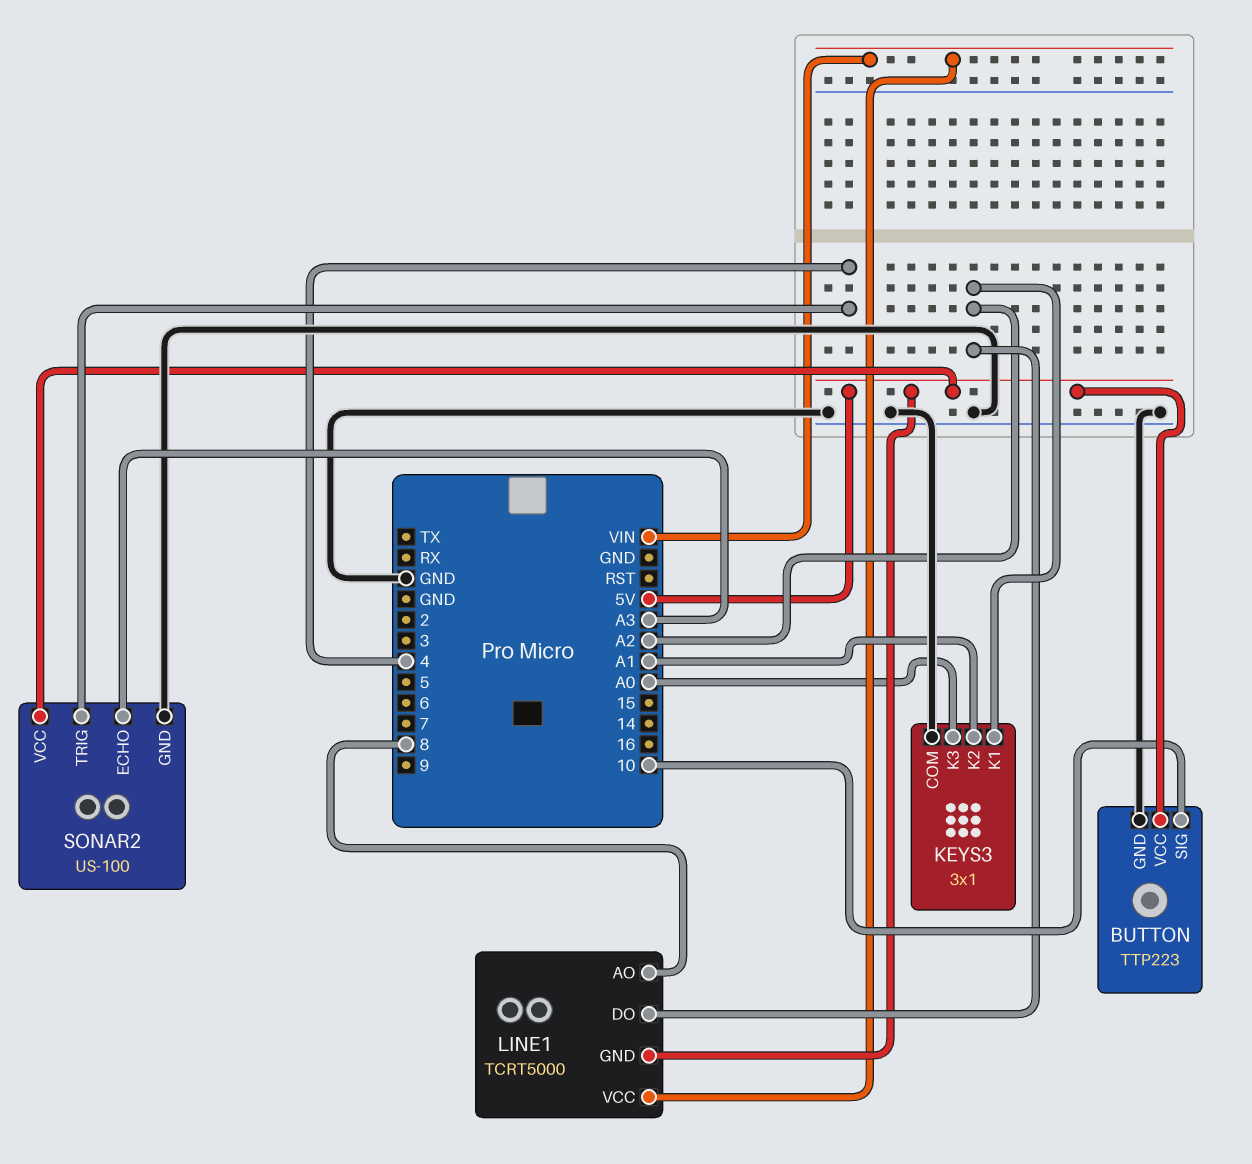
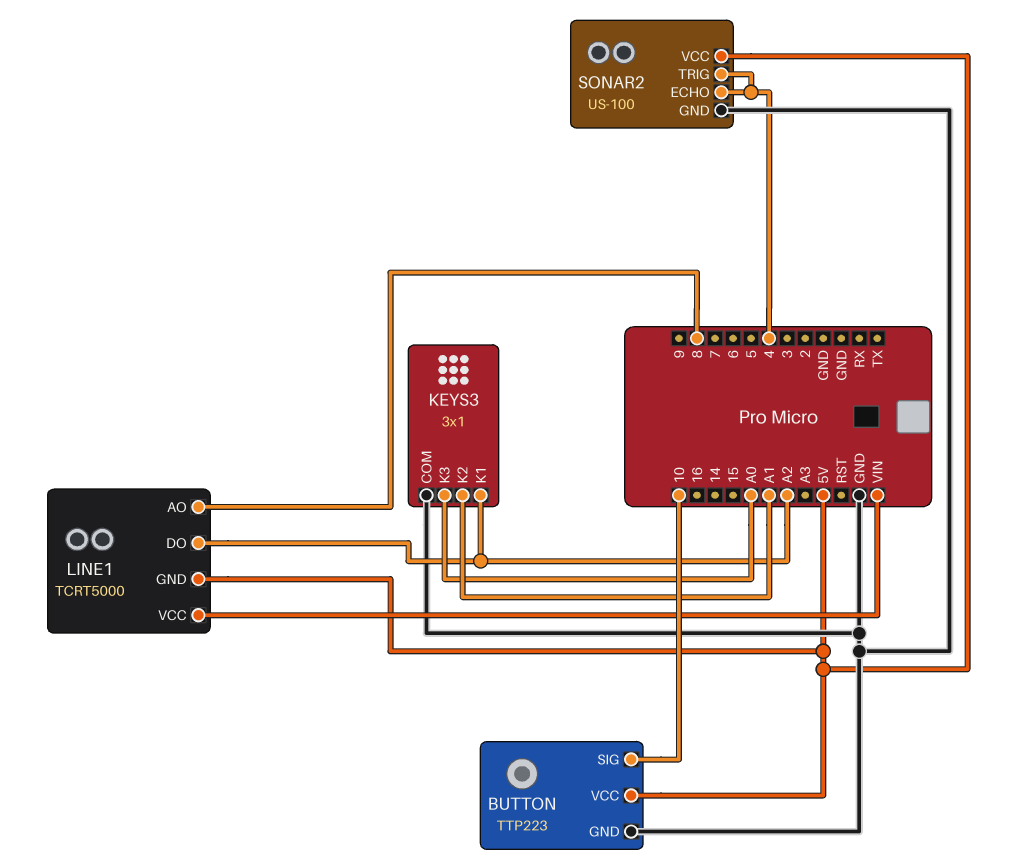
SONAR2 pin ECHO: A3 -> 4

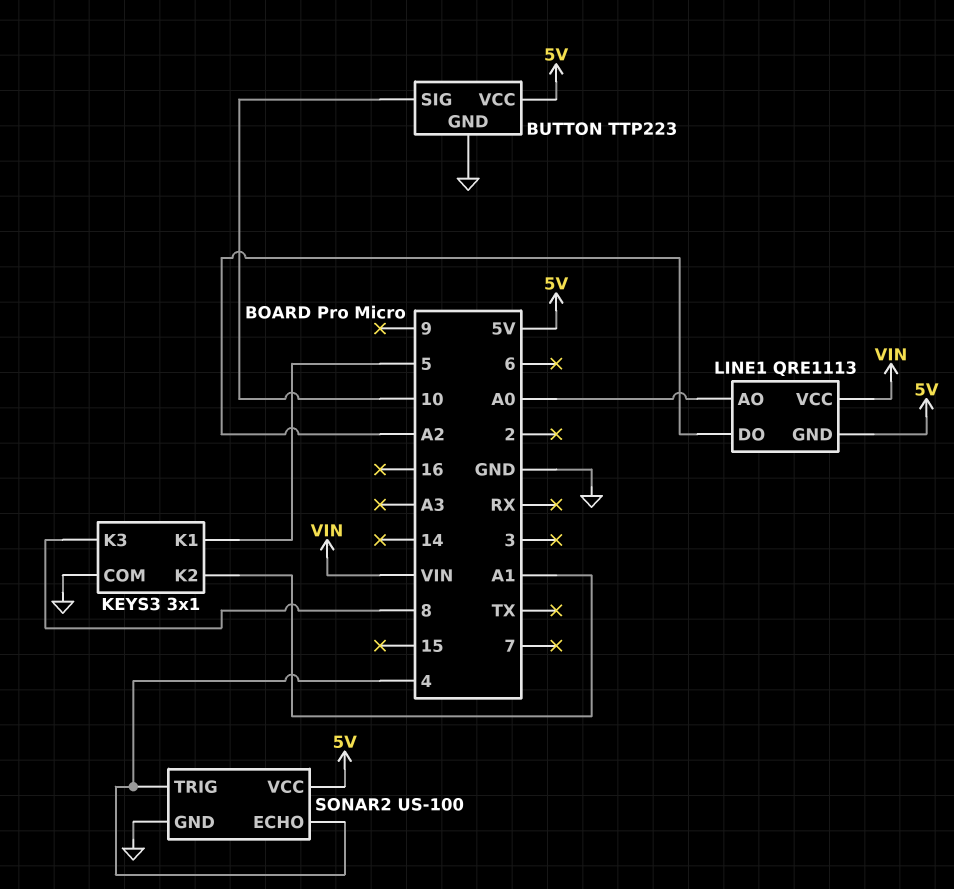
KEYS3 pin K1: A2 -> 5
KEYS3 pin K3: A0 -> 8
LINE1: TCRT5000 -> QRE1113
LINE1 pin AO: 8 -> A0

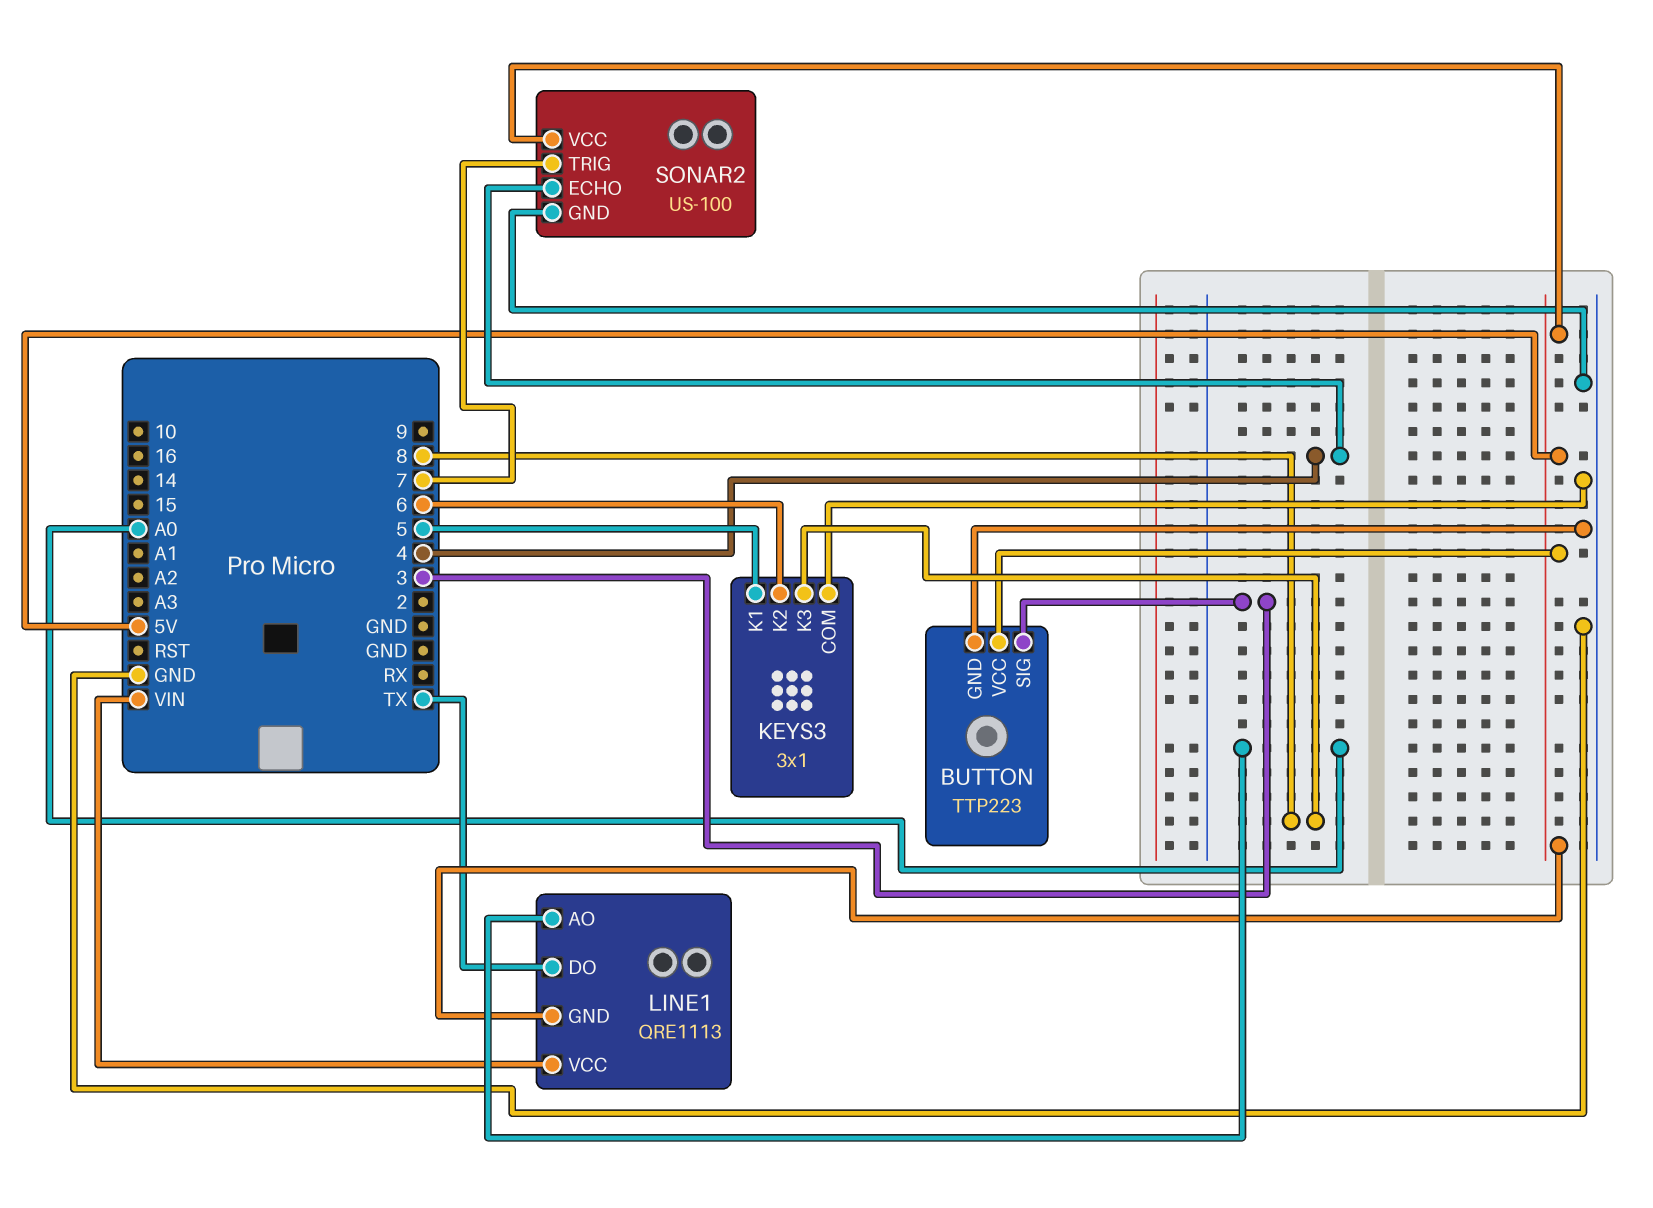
BUTTON pin SIG: 10 -> 3
KEYS3 pin K2: A1 -> 6
LINE1 pin DO: A2 -> TX
SONAR2 pin TRIG: 4 -> 7

